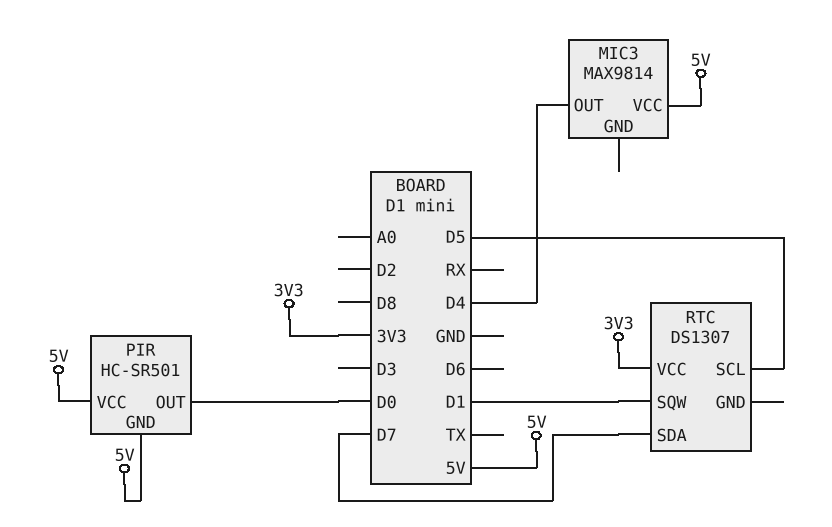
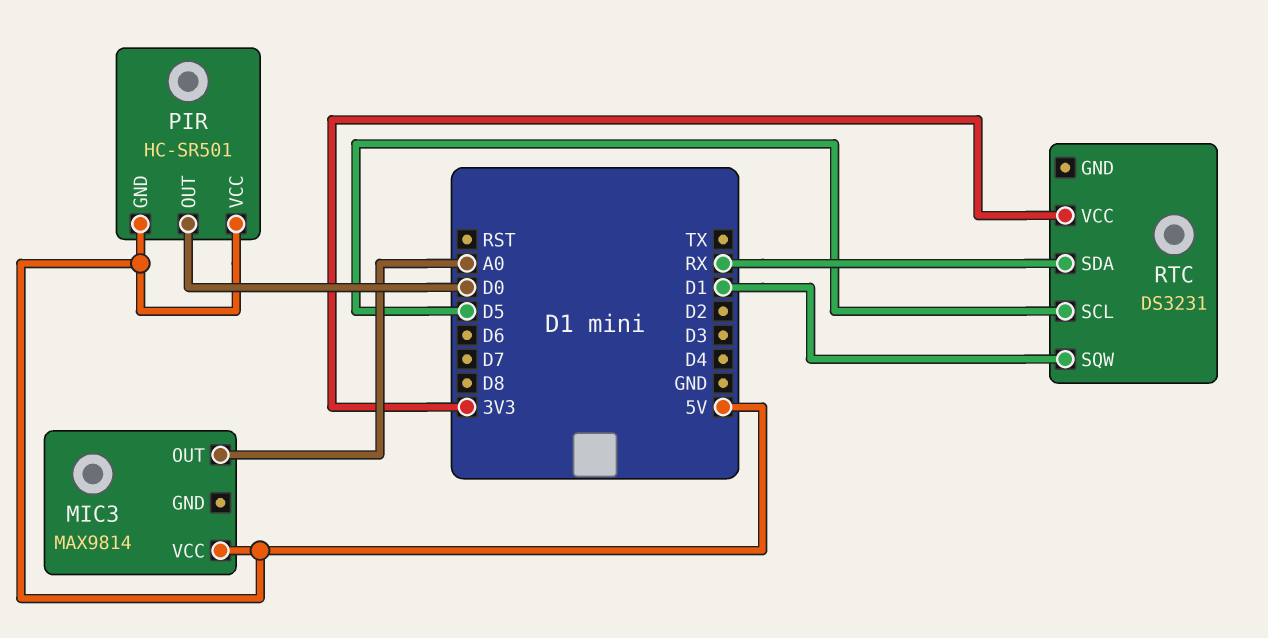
MIC3 pin OUT: D4 -> A0
RTC: DS1307 -> DS3231
RTC pin SDA: D7 -> RX

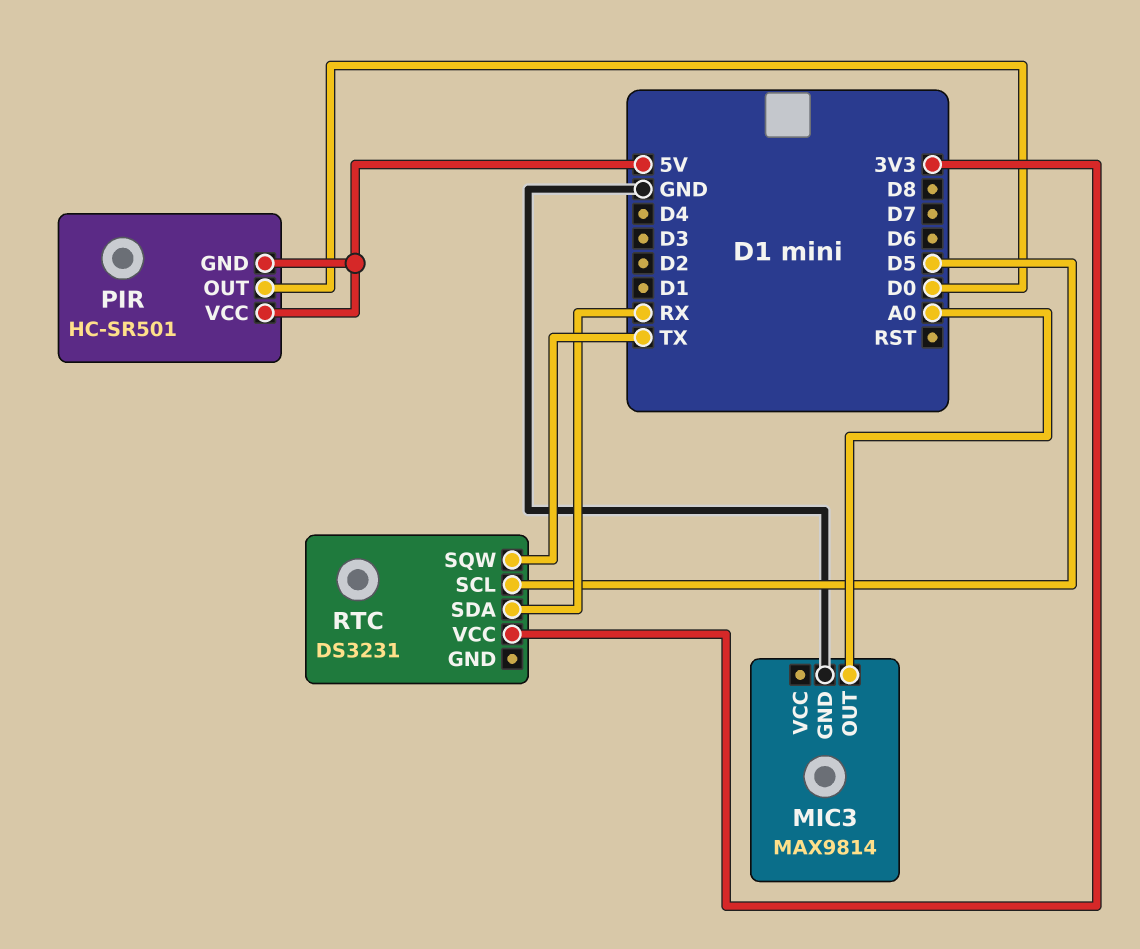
MIC3 pin GND: none -> GND
MIC3 pin VCC: 5V -> none
RTC pin SQW: D1 -> TX

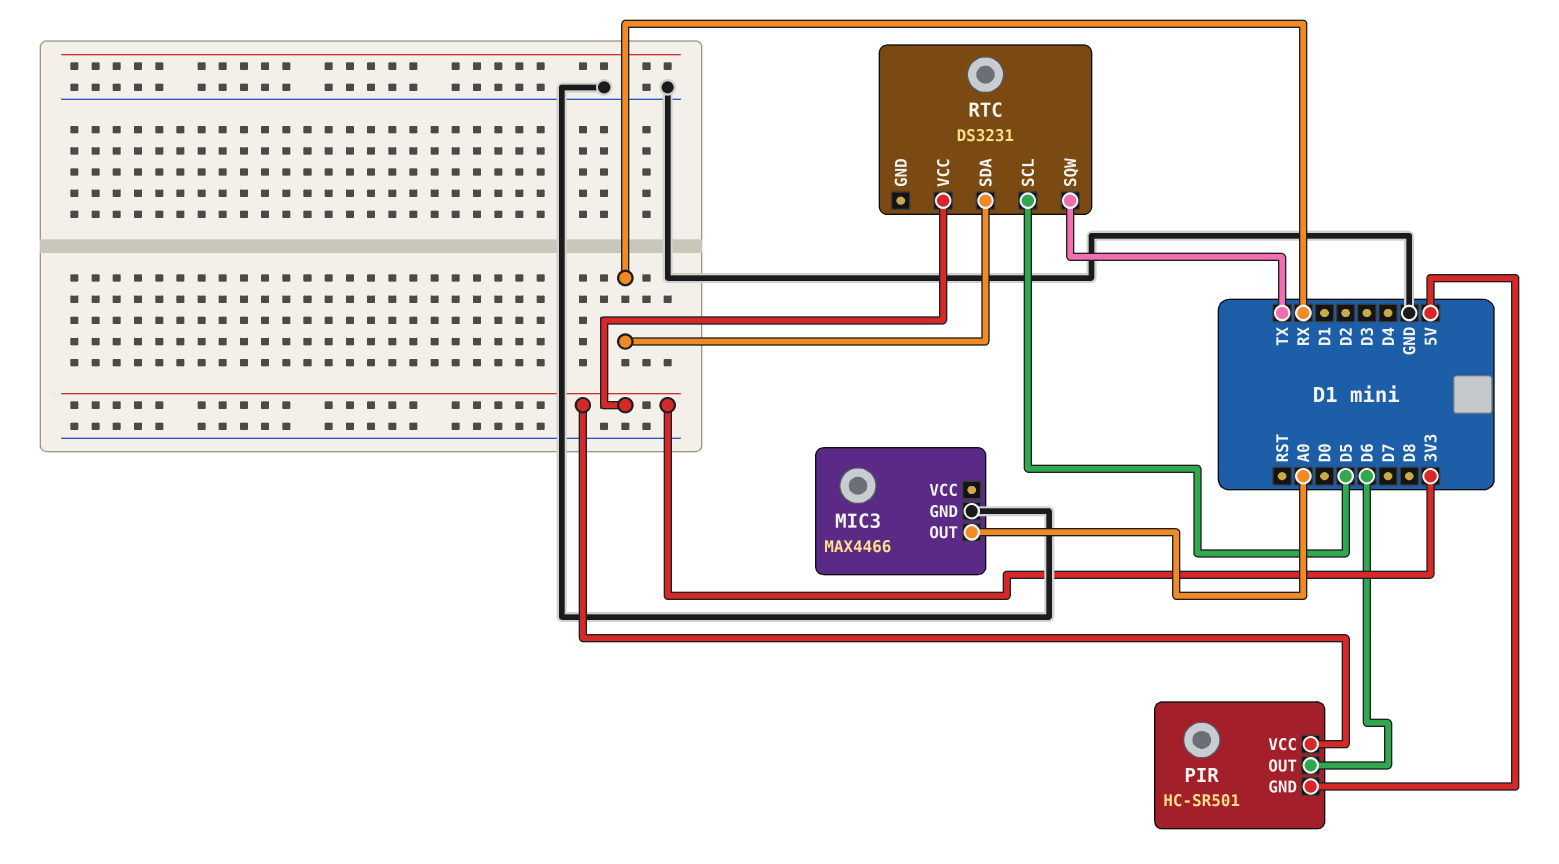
MIC3: MAX9814 -> MAX4466
PIR pin OUT: D0 -> D6
PIR pin VCC: 5V -> 3V3

